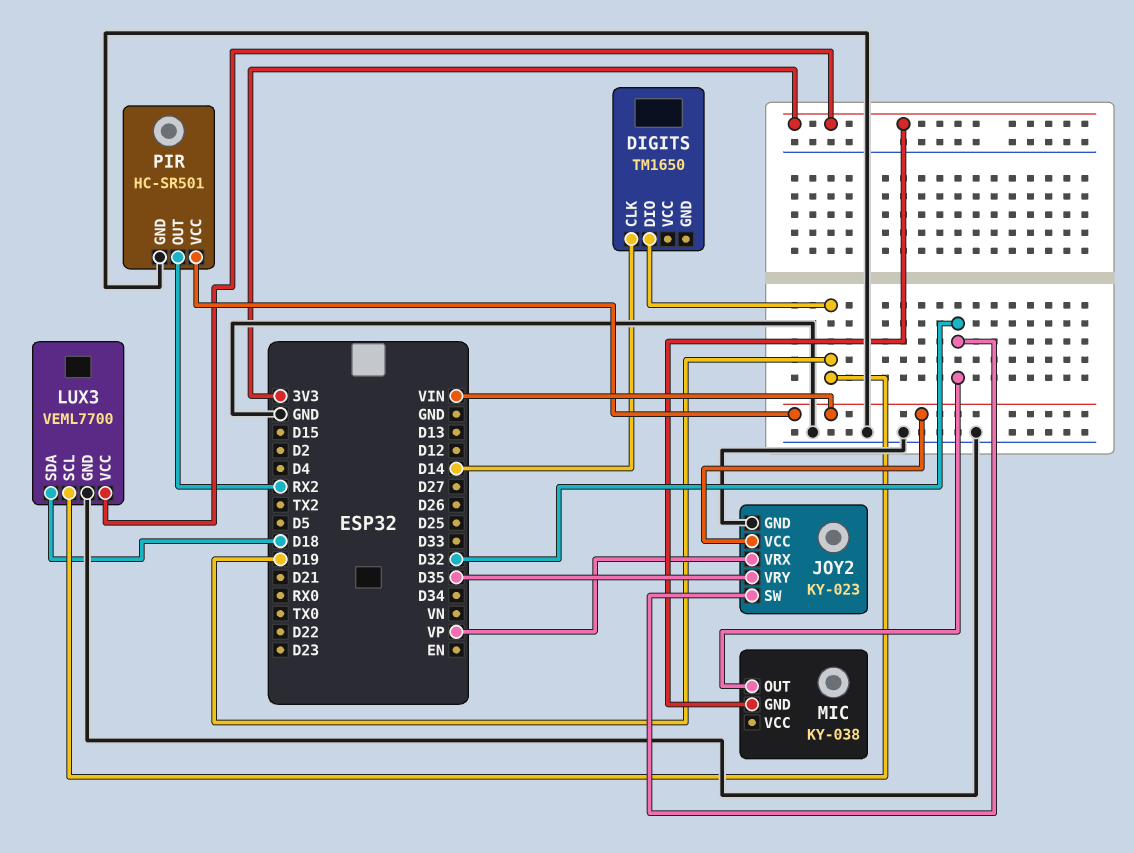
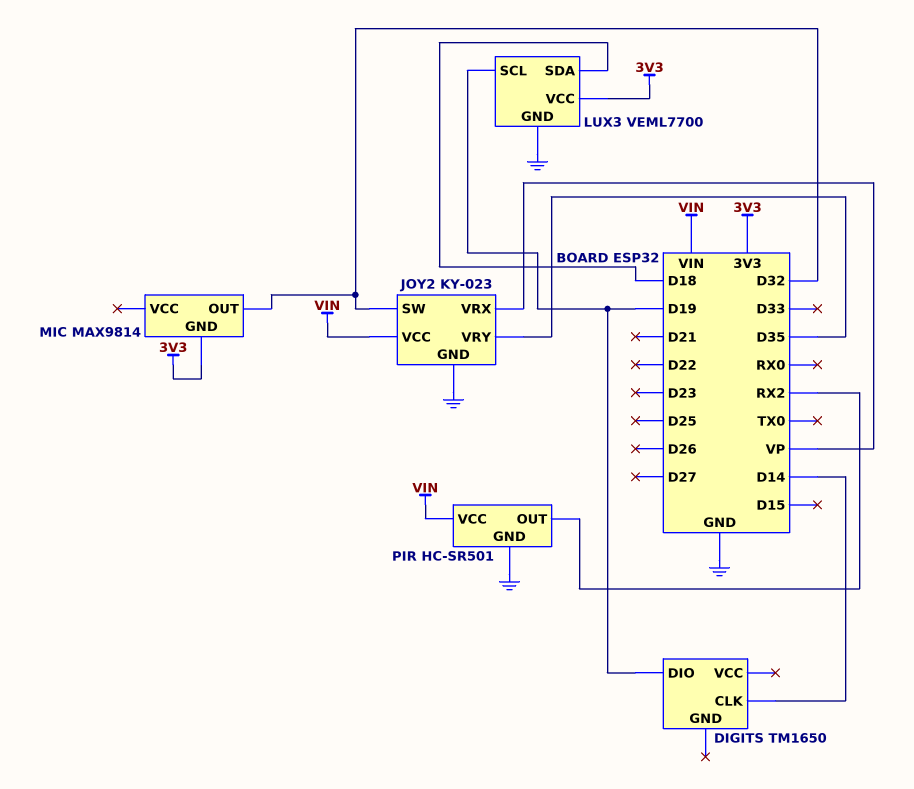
MIC: KY-038 -> MAX9814

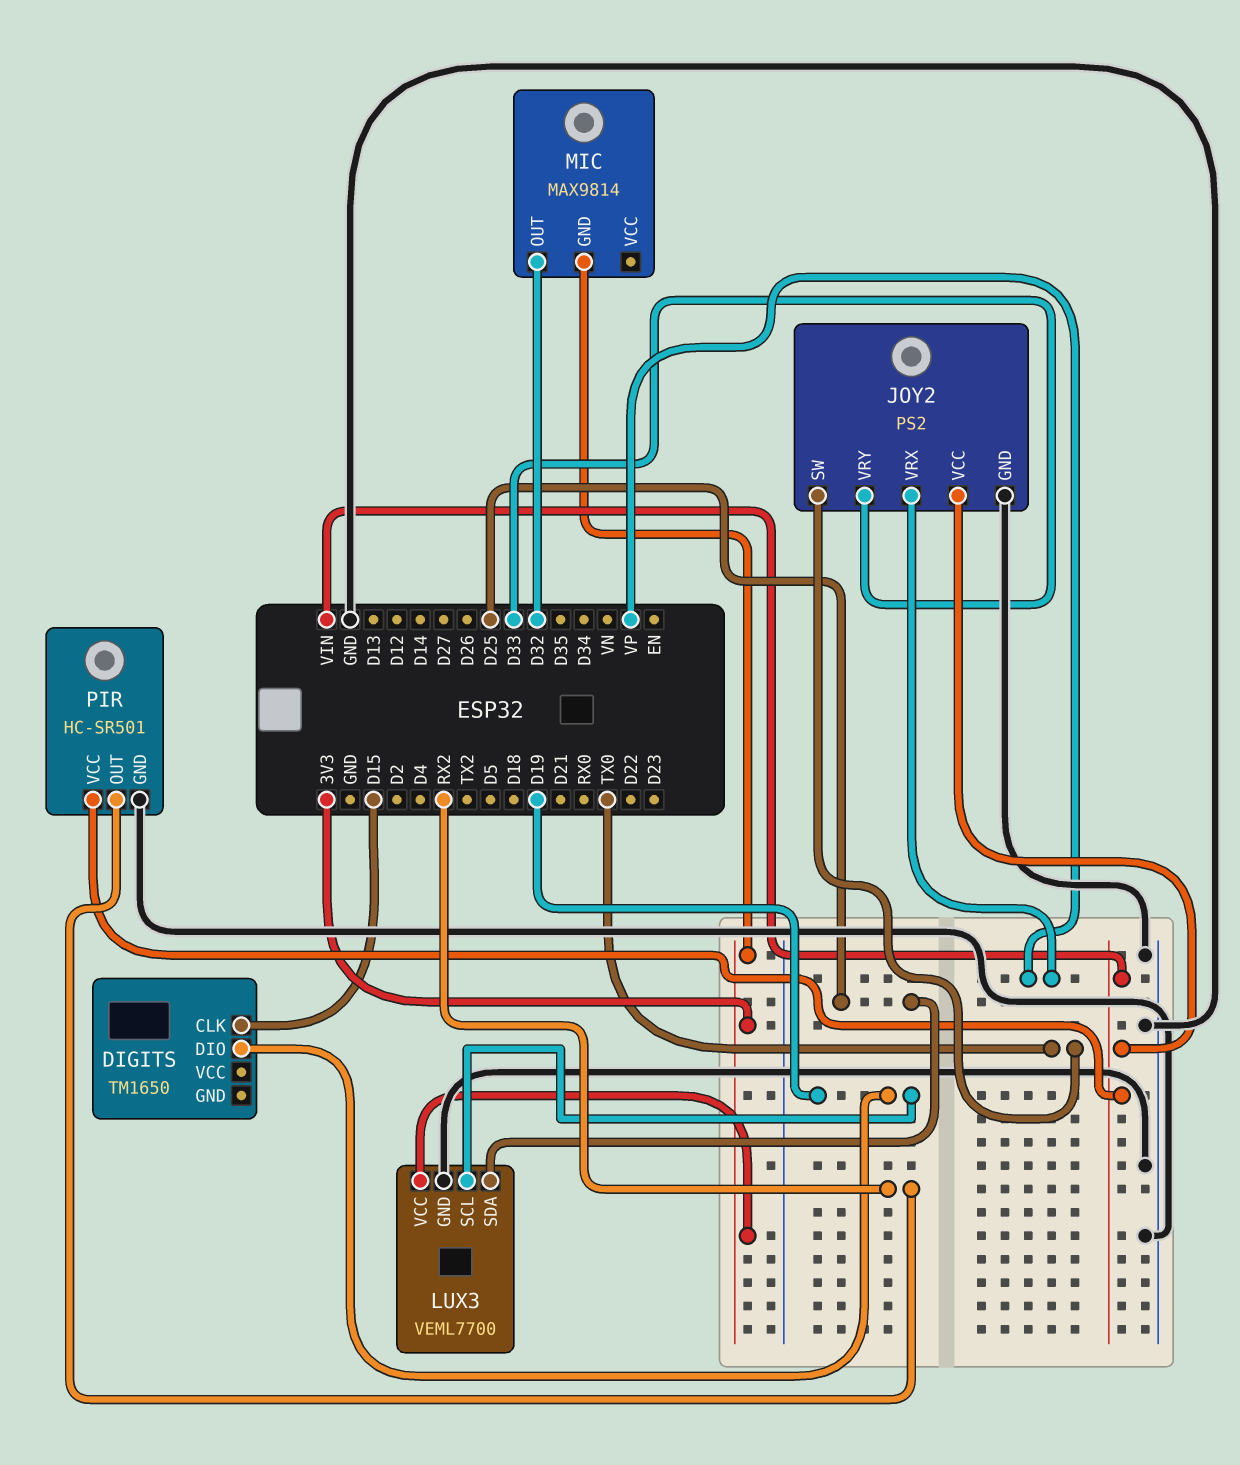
DIGITS pin CLK: D14 -> D15
JOY2: KY-023 -> PS2
JOY2 pin SW: D32 -> TX0
JOY2 pin VRY: D35 -> D33
LUX3 pin SDA: D18 -> D25

